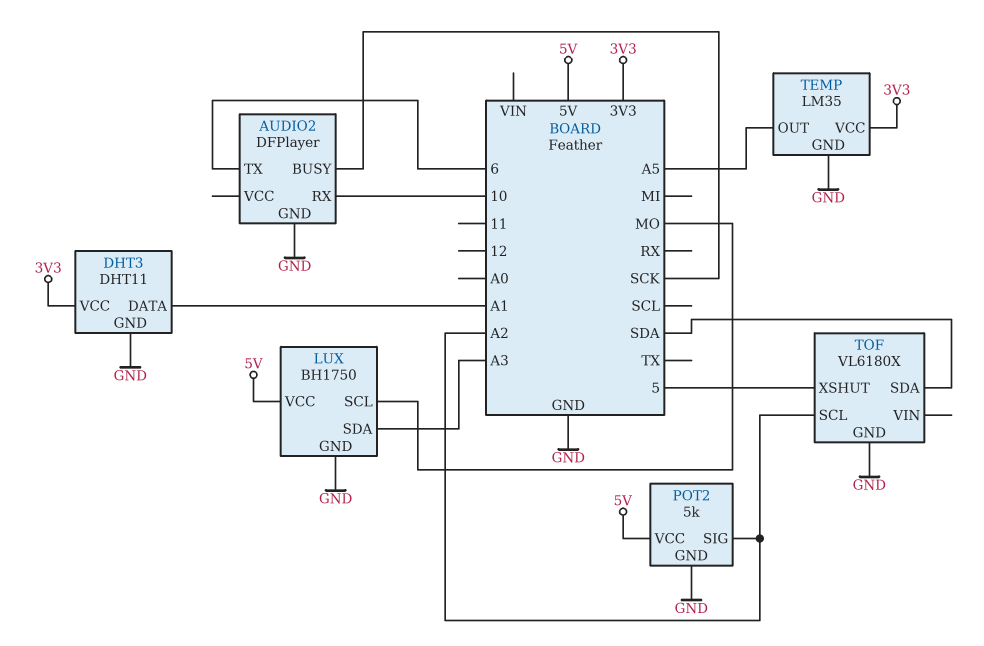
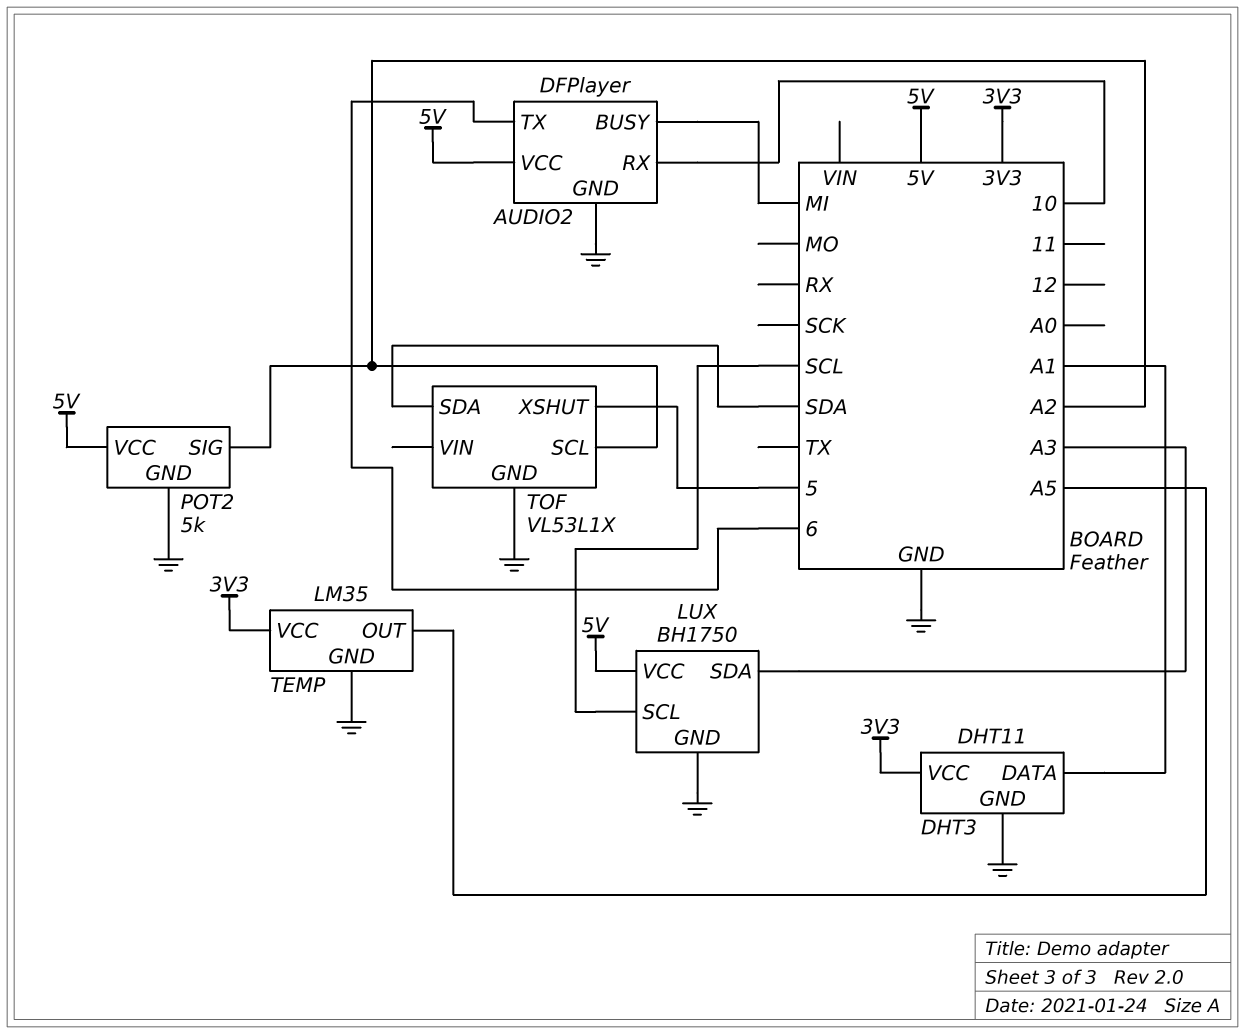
AUDIO2 pin BUSY: SCK -> MI
AUDIO2 pin VCC: none -> 5V
LUX pin SCL: MO -> SCL
TOF: VL6180X -> VL53L1X

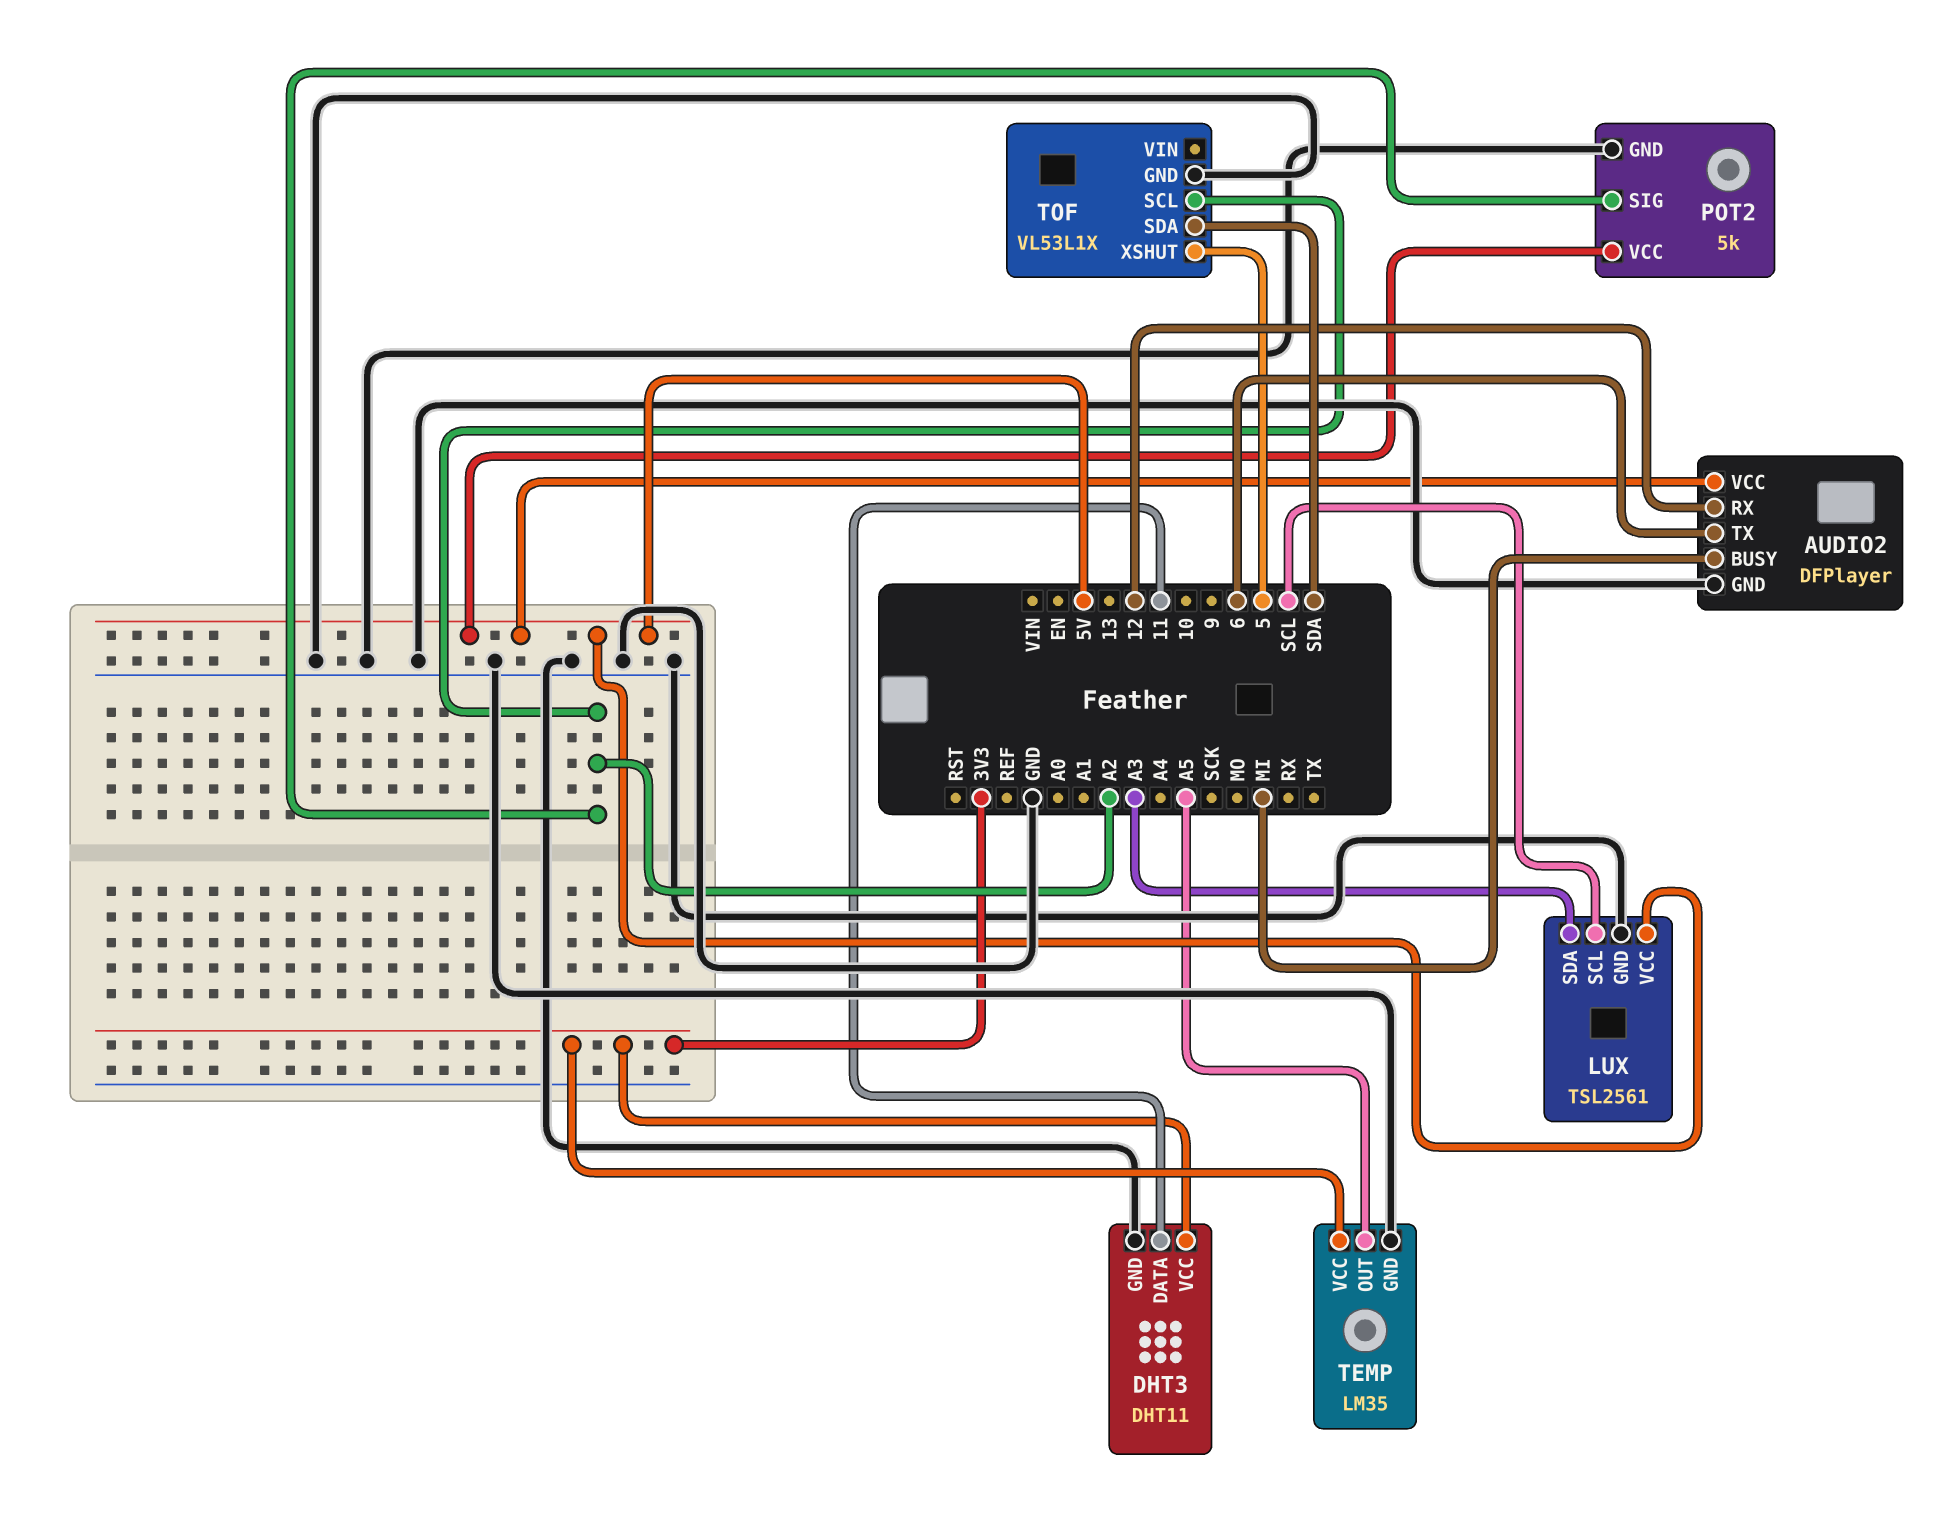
AUDIO2 pin RX: 10 -> 12
DHT3 pin DATA: A1 -> 11
LUX: BH1750 -> TSL2561

